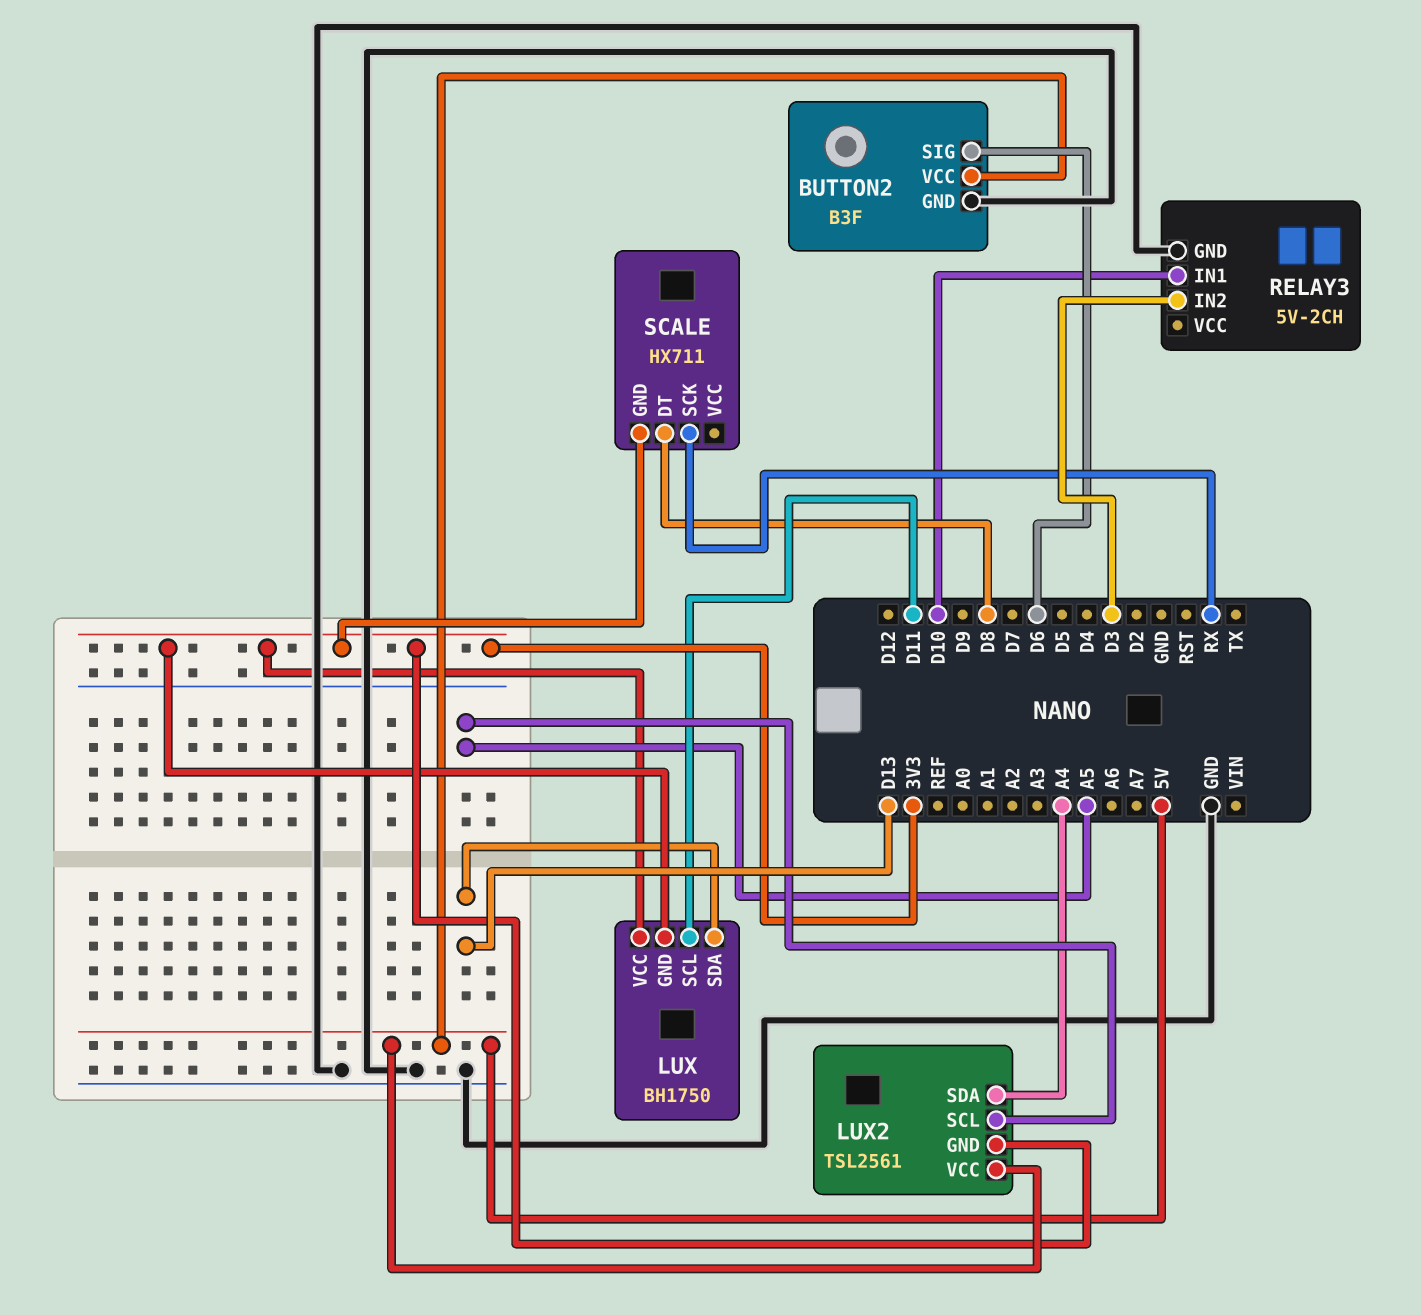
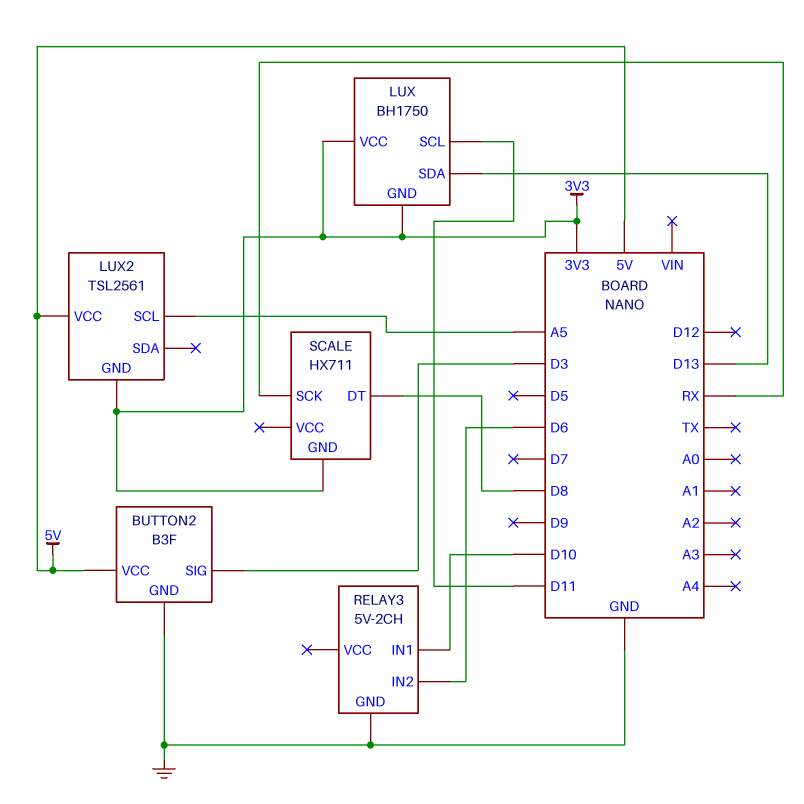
BUTTON2 pin SIG: D6 -> D3
LUX2 pin SDA: A4 -> none
RELAY3 pin IN2: D3 -> D6

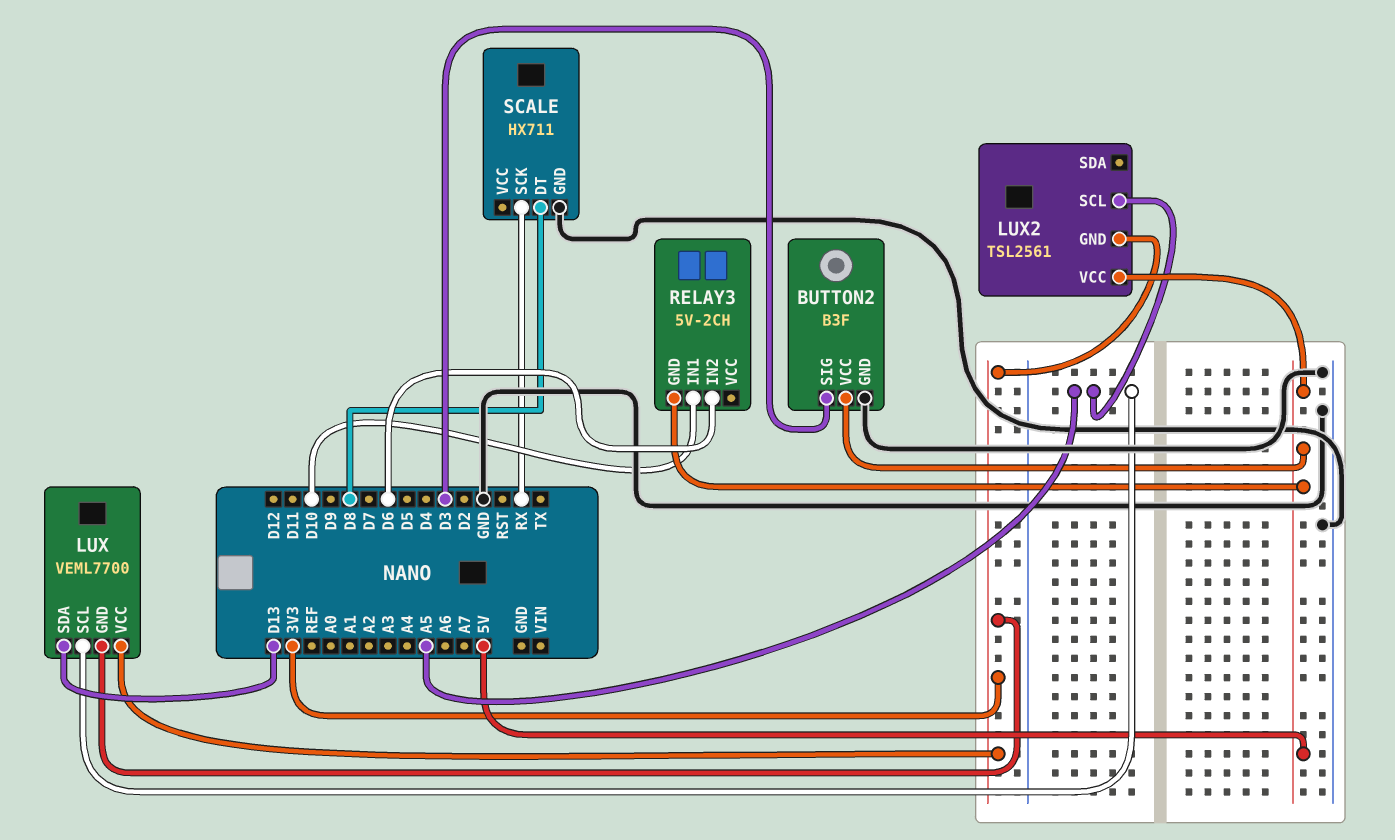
LUX: BH1750 -> VEML7700
LUX pin SCL: D11 -> A5
RELAY3 pin GND: GND -> 5V
SCALE pin GND: 3V3 -> GND

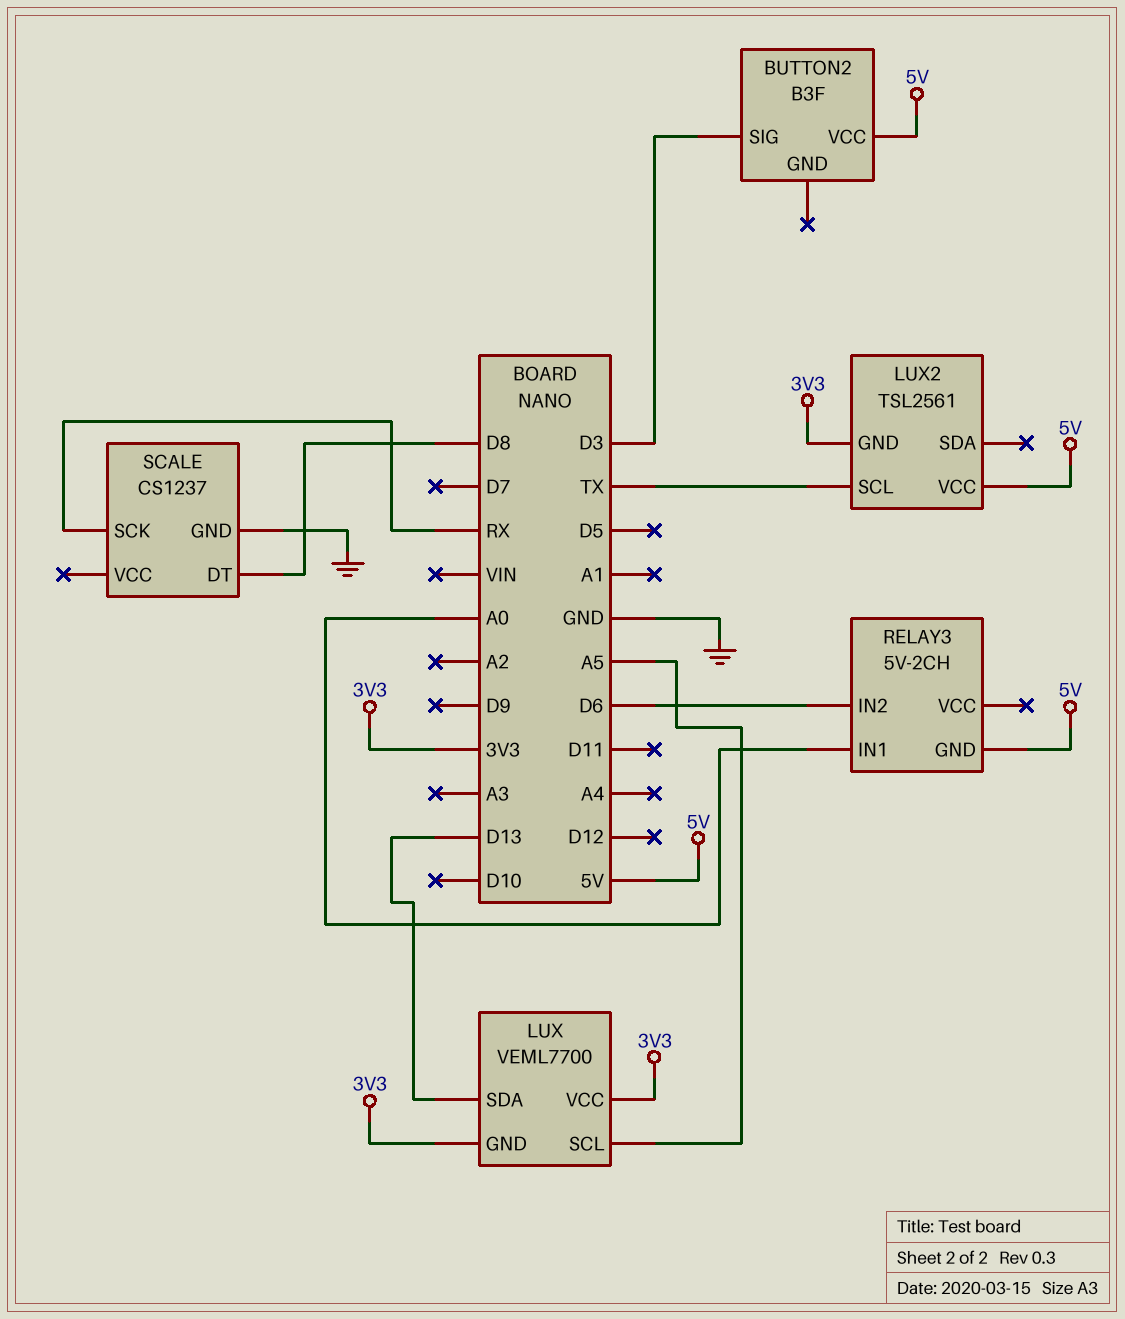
BUTTON2 pin GND: GND -> none
LUX2 pin SCL: A5 -> TX
RELAY3 pin IN1: D10 -> A0
SCALE: HX711 -> CS1237

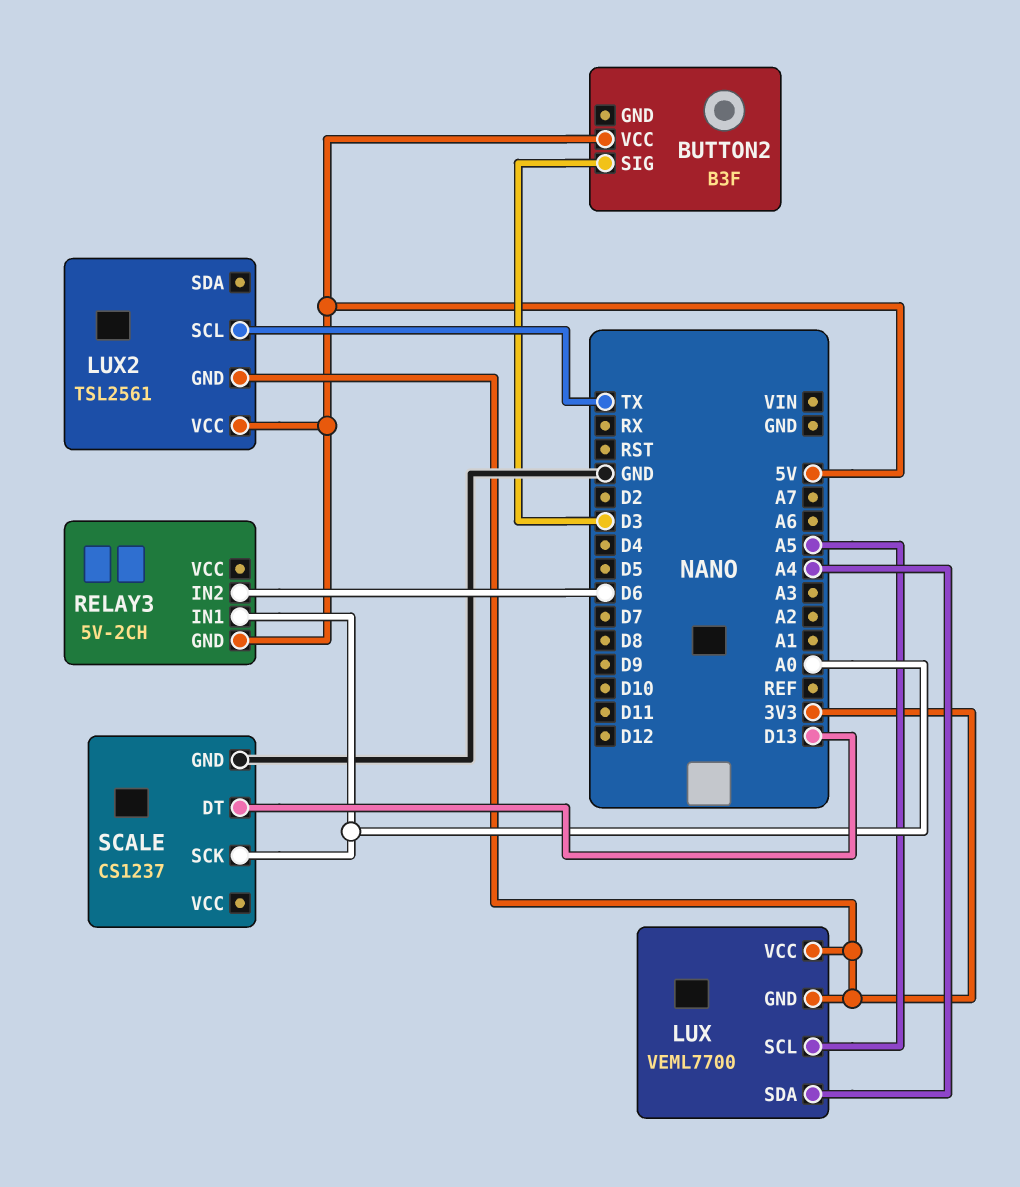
LUX pin SDA: D13 -> A4
SCALE pin DT: D8 -> D13
SCALE pin SCK: RX -> A0

